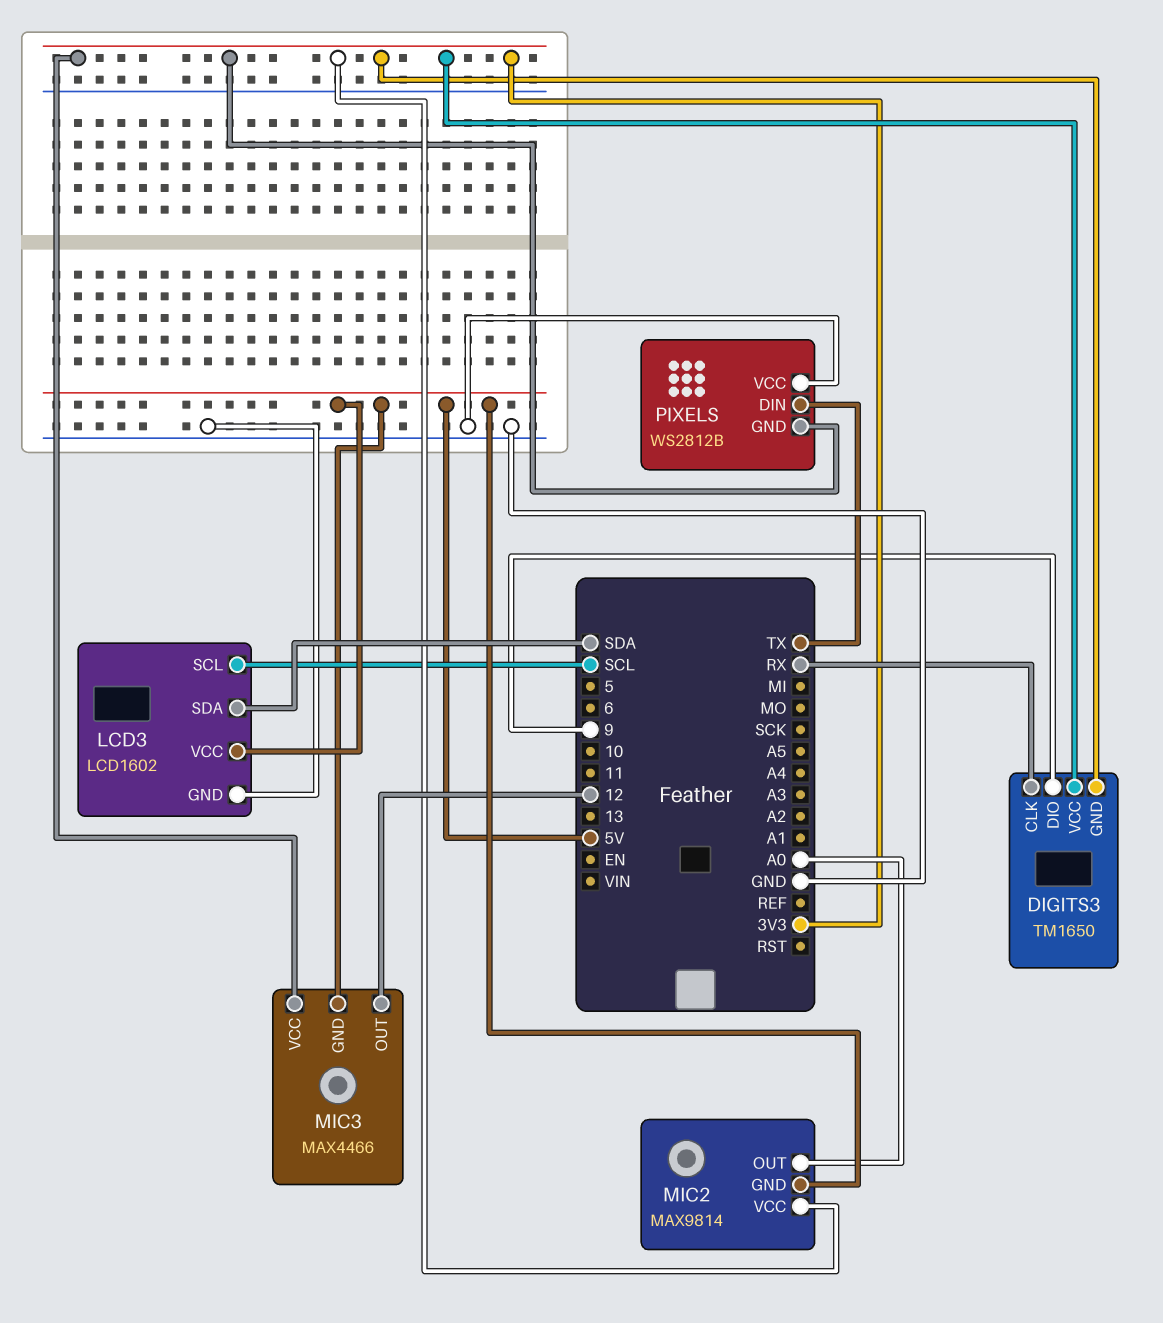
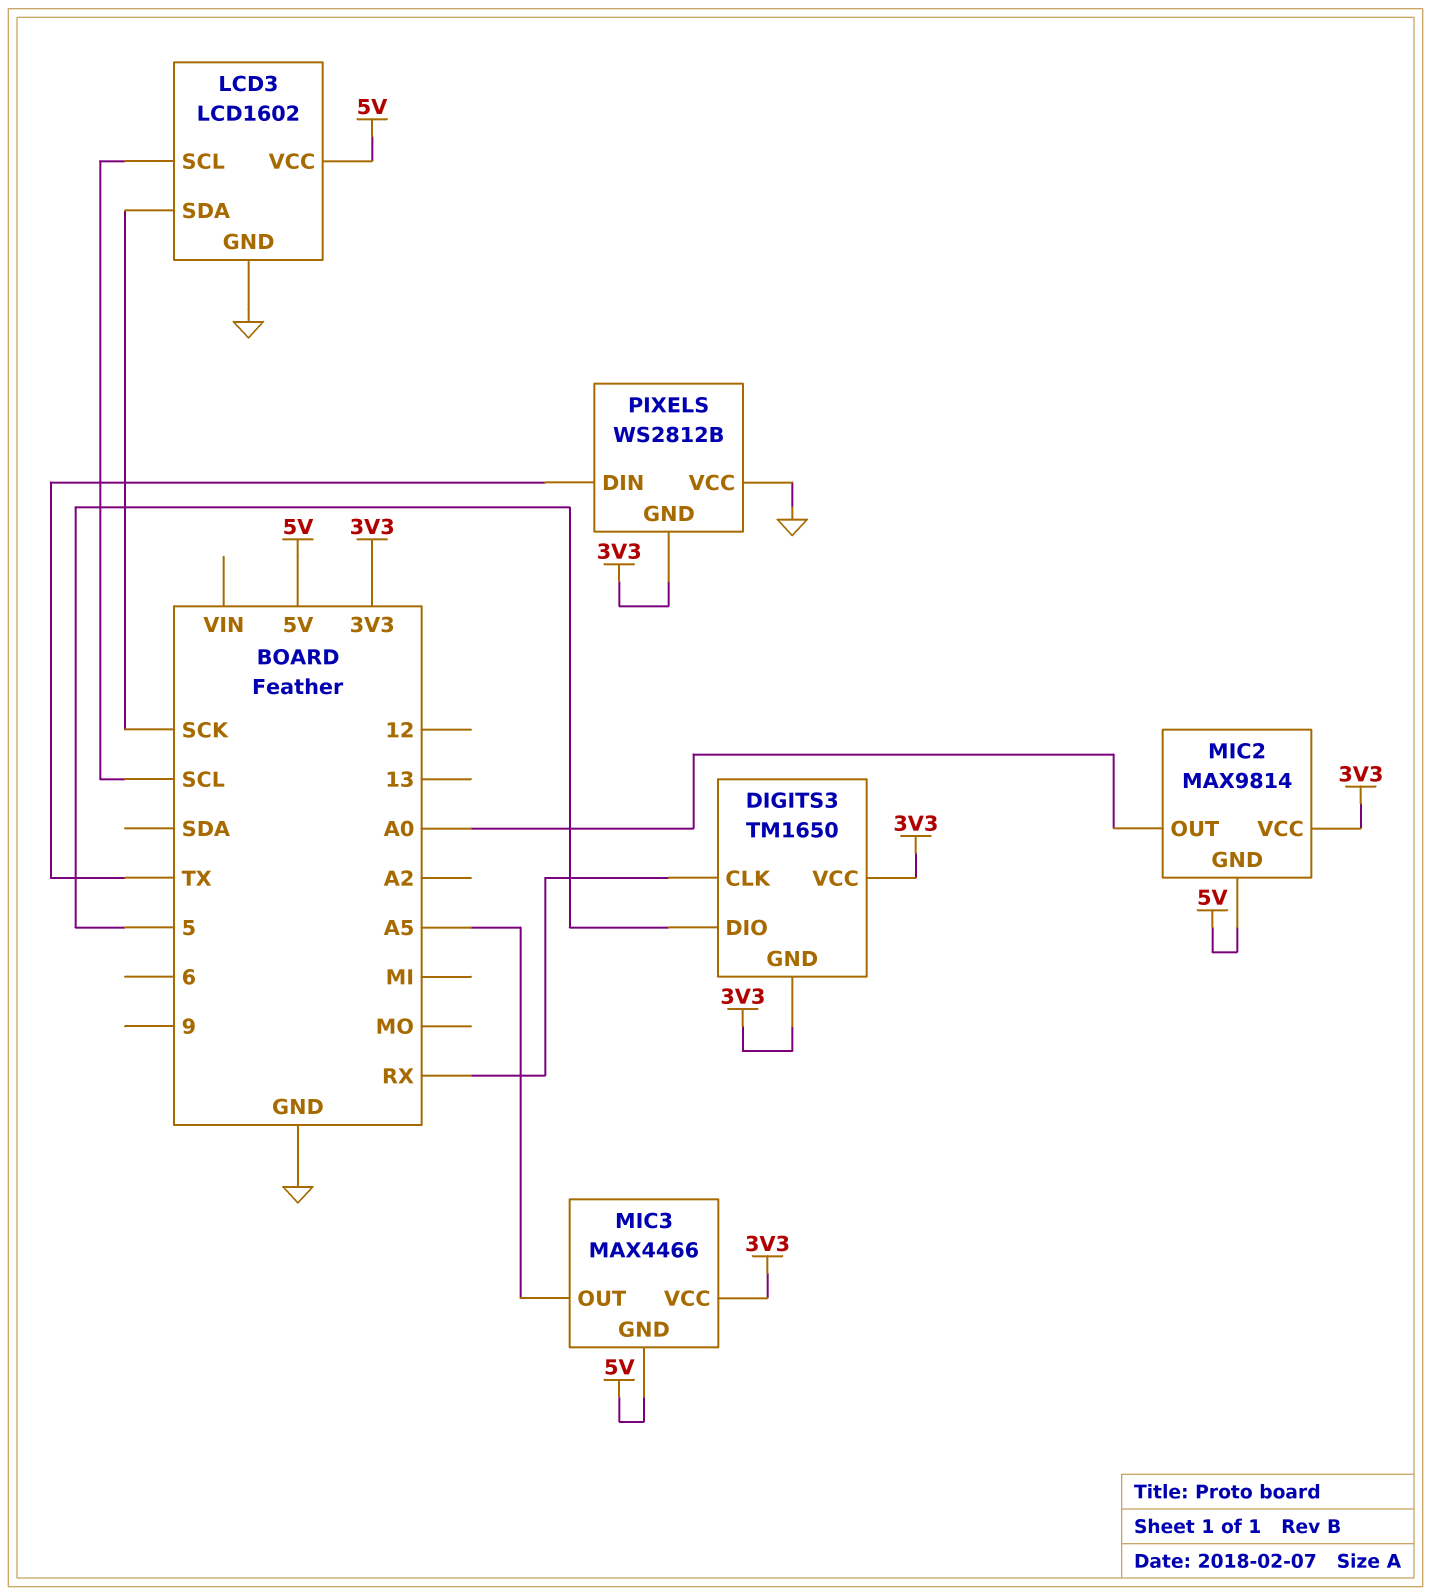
DIGITS3 pin DIO: 9 -> 5
LCD3 pin SDA: SDA -> SCK
MIC3 pin OUT: 12 -> A5

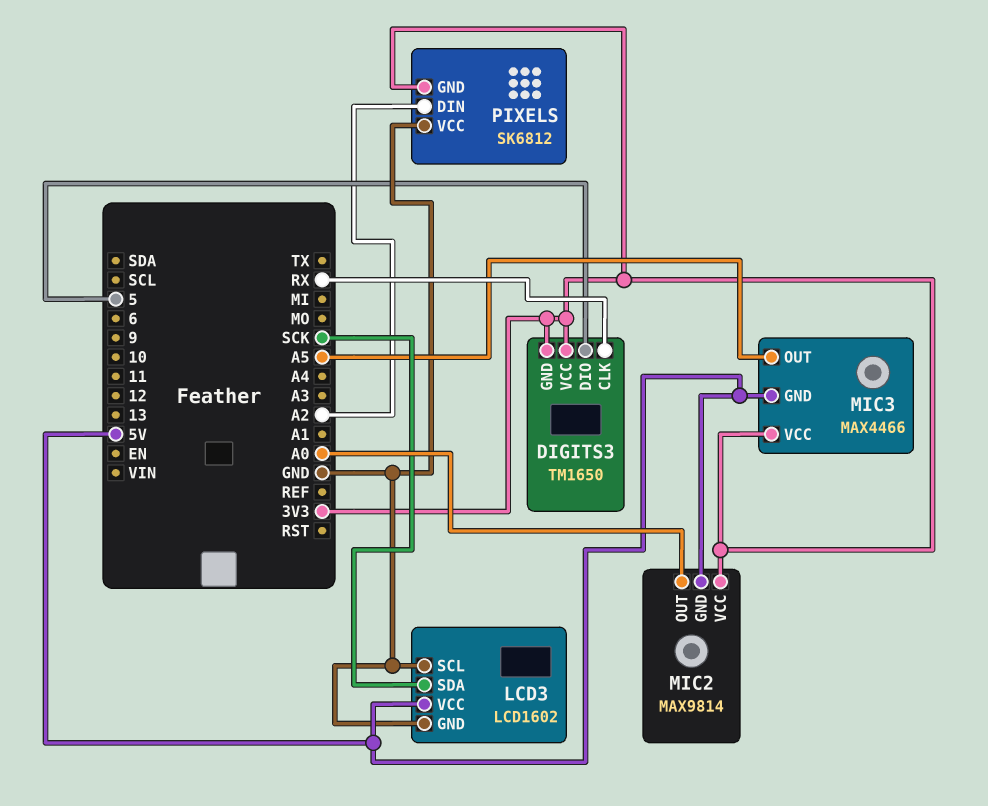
LCD3 pin SCL: SCL -> GND
PIXELS: WS2812B -> SK6812
PIXELS pin DIN: TX -> A2

